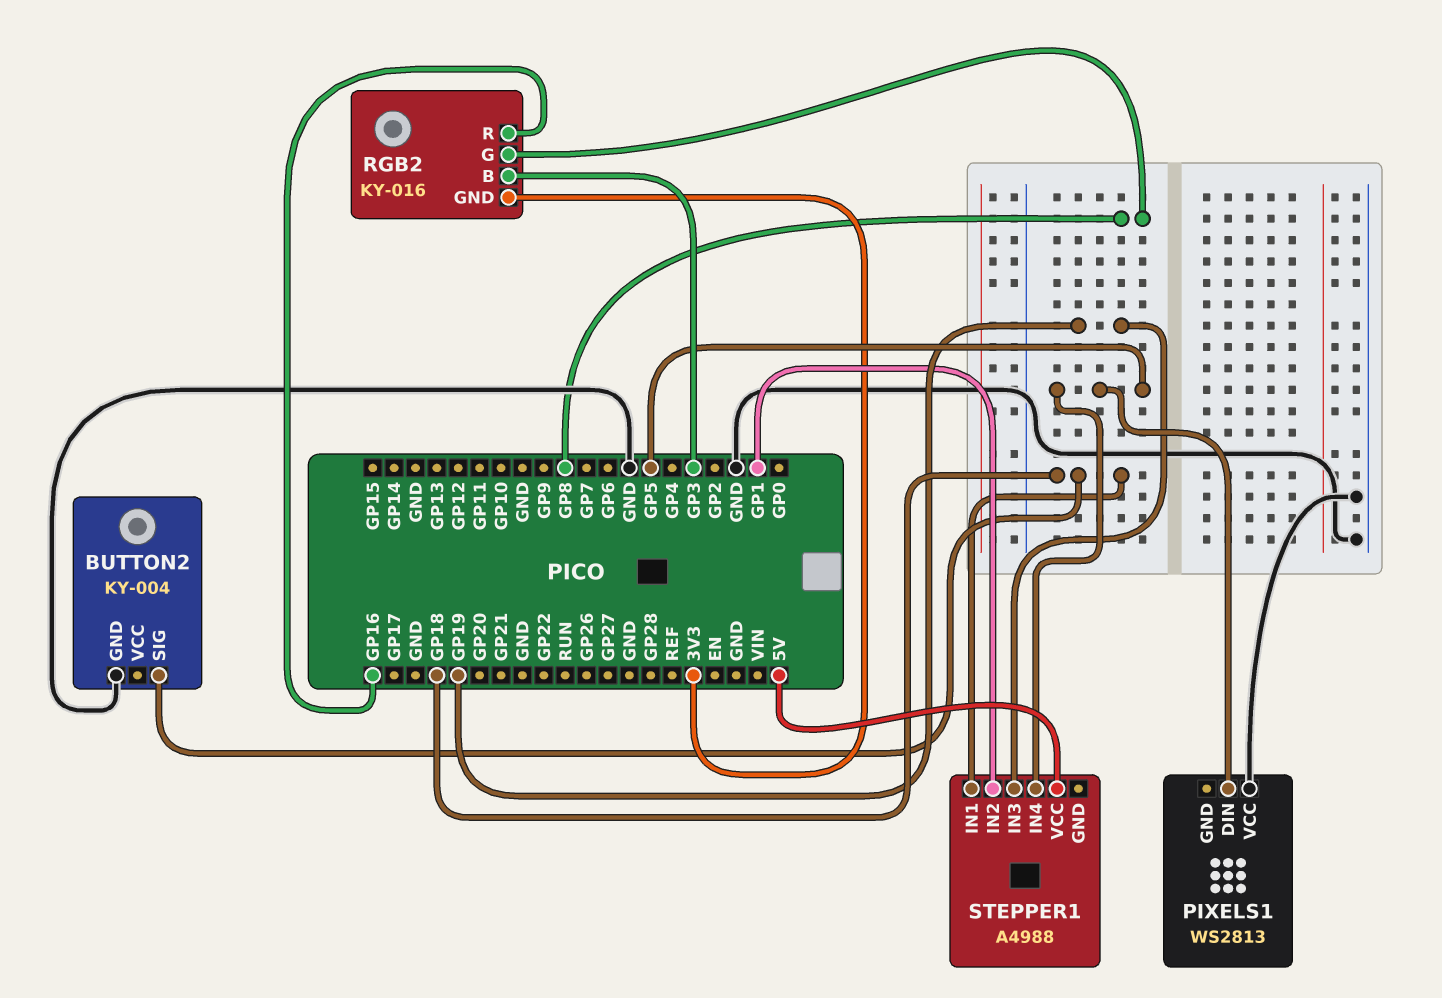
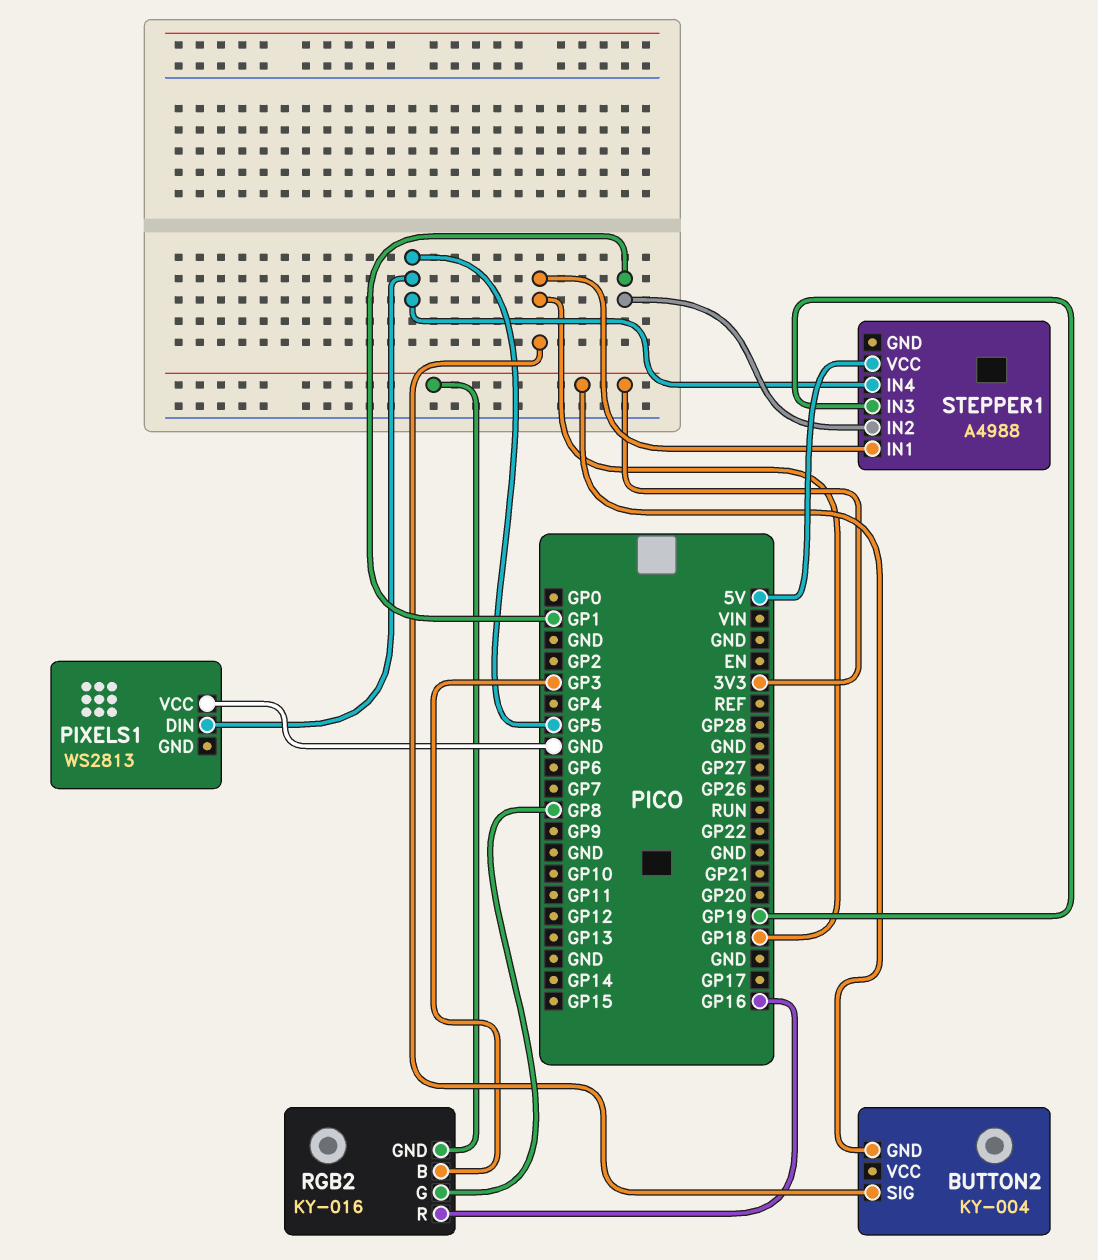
BUTTON2 pin GND: GND -> 3V3

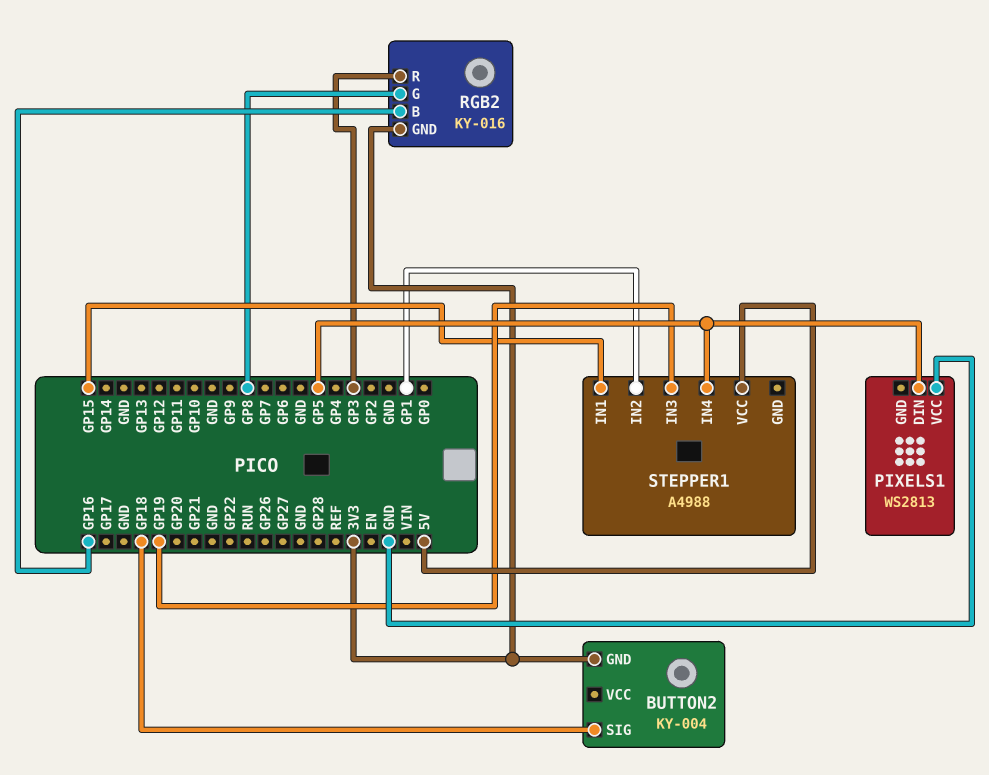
RGB2 pin B: GP3 -> GP16
RGB2 pin R: GP16 -> GP3
STEPPER1 pin IN1: GP18 -> GP15

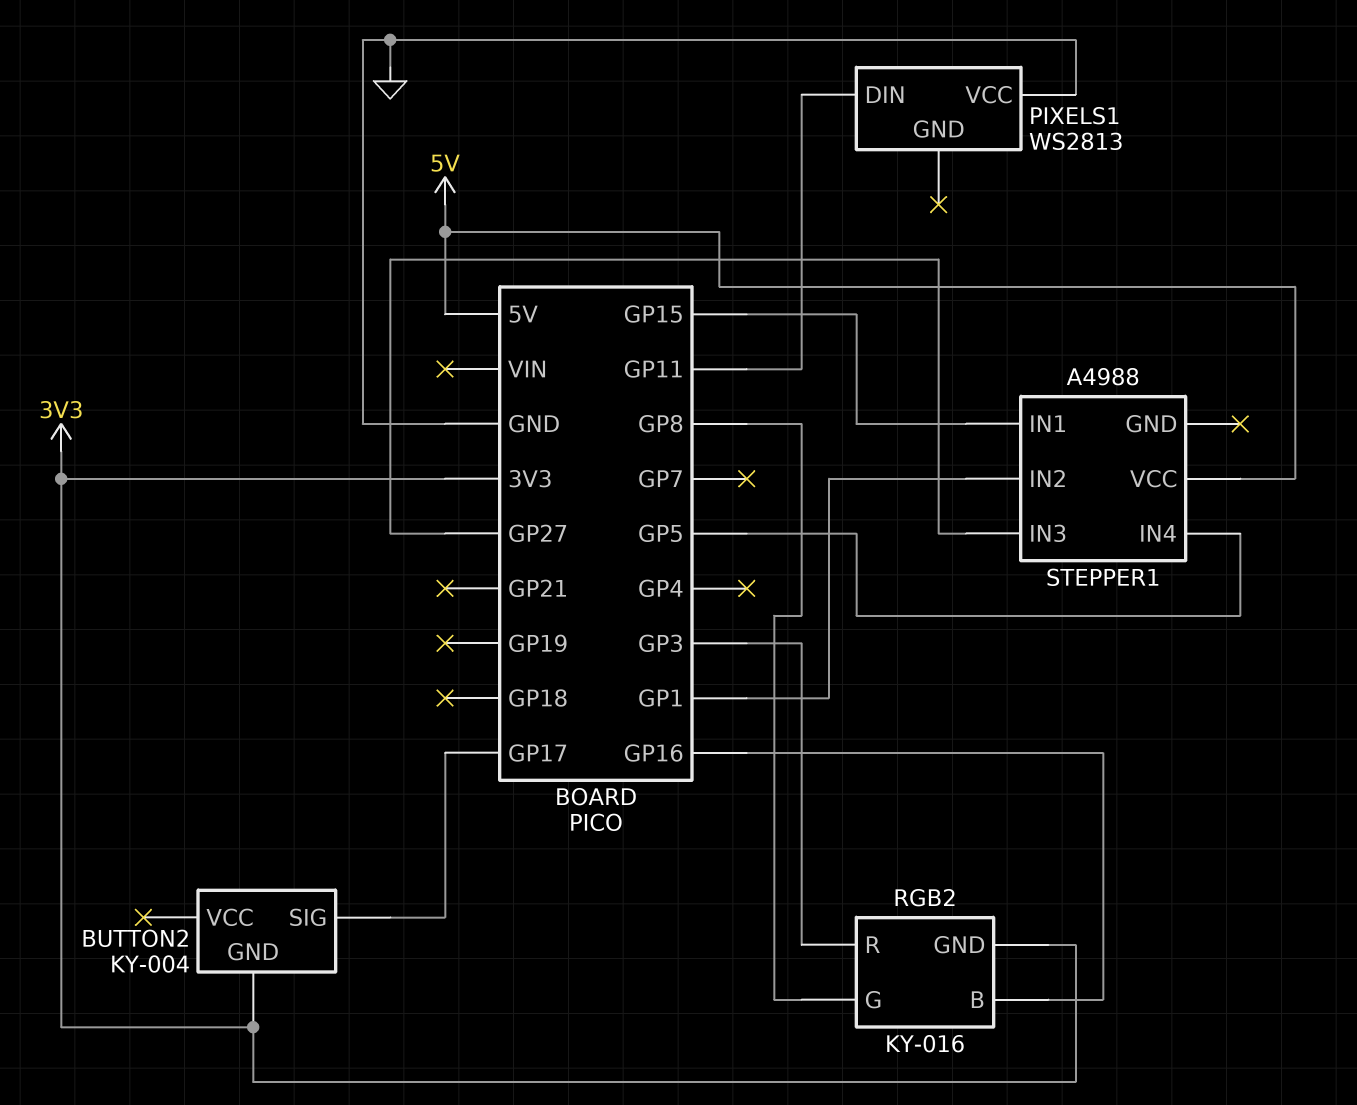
BUTTON2 pin SIG: GP18 -> GP17
PIXELS1 pin DIN: GP5 -> GP11
STEPPER1 pin IN3: GP19 -> GP27

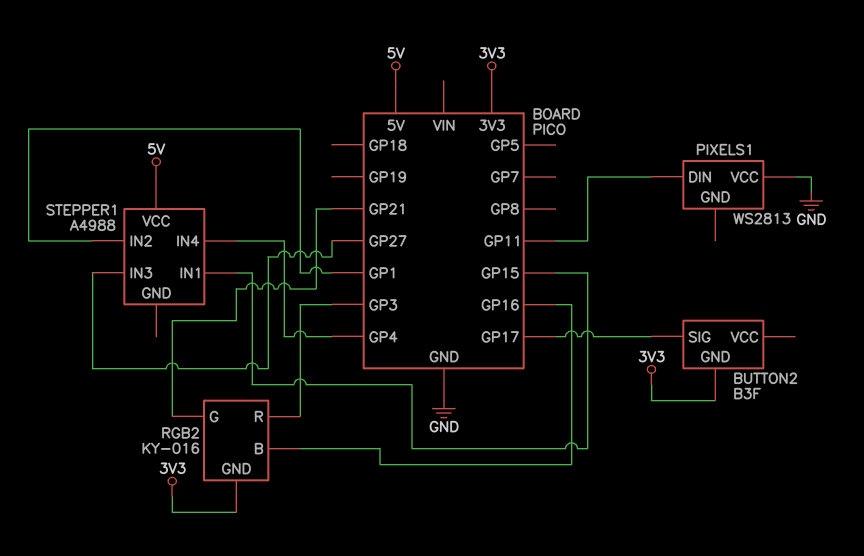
BUTTON2: KY-004 -> B3F
RGB2 pin G: GP8 -> GP21
STEPPER1 pin IN4: GP5 -> GP4

